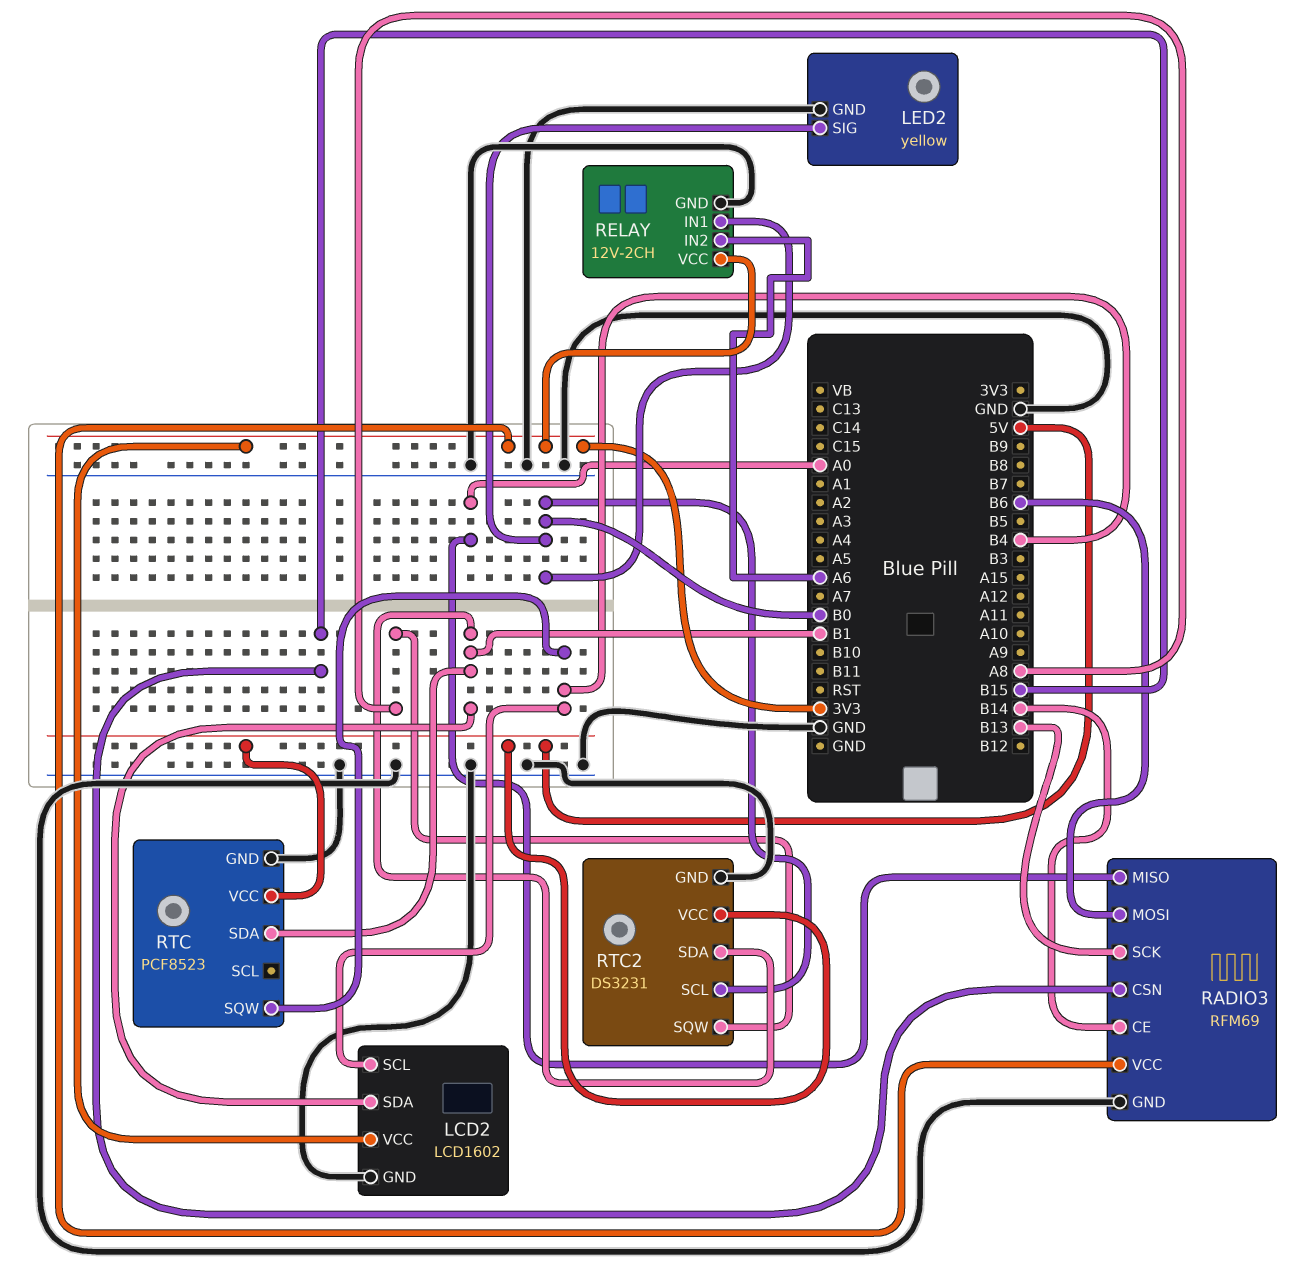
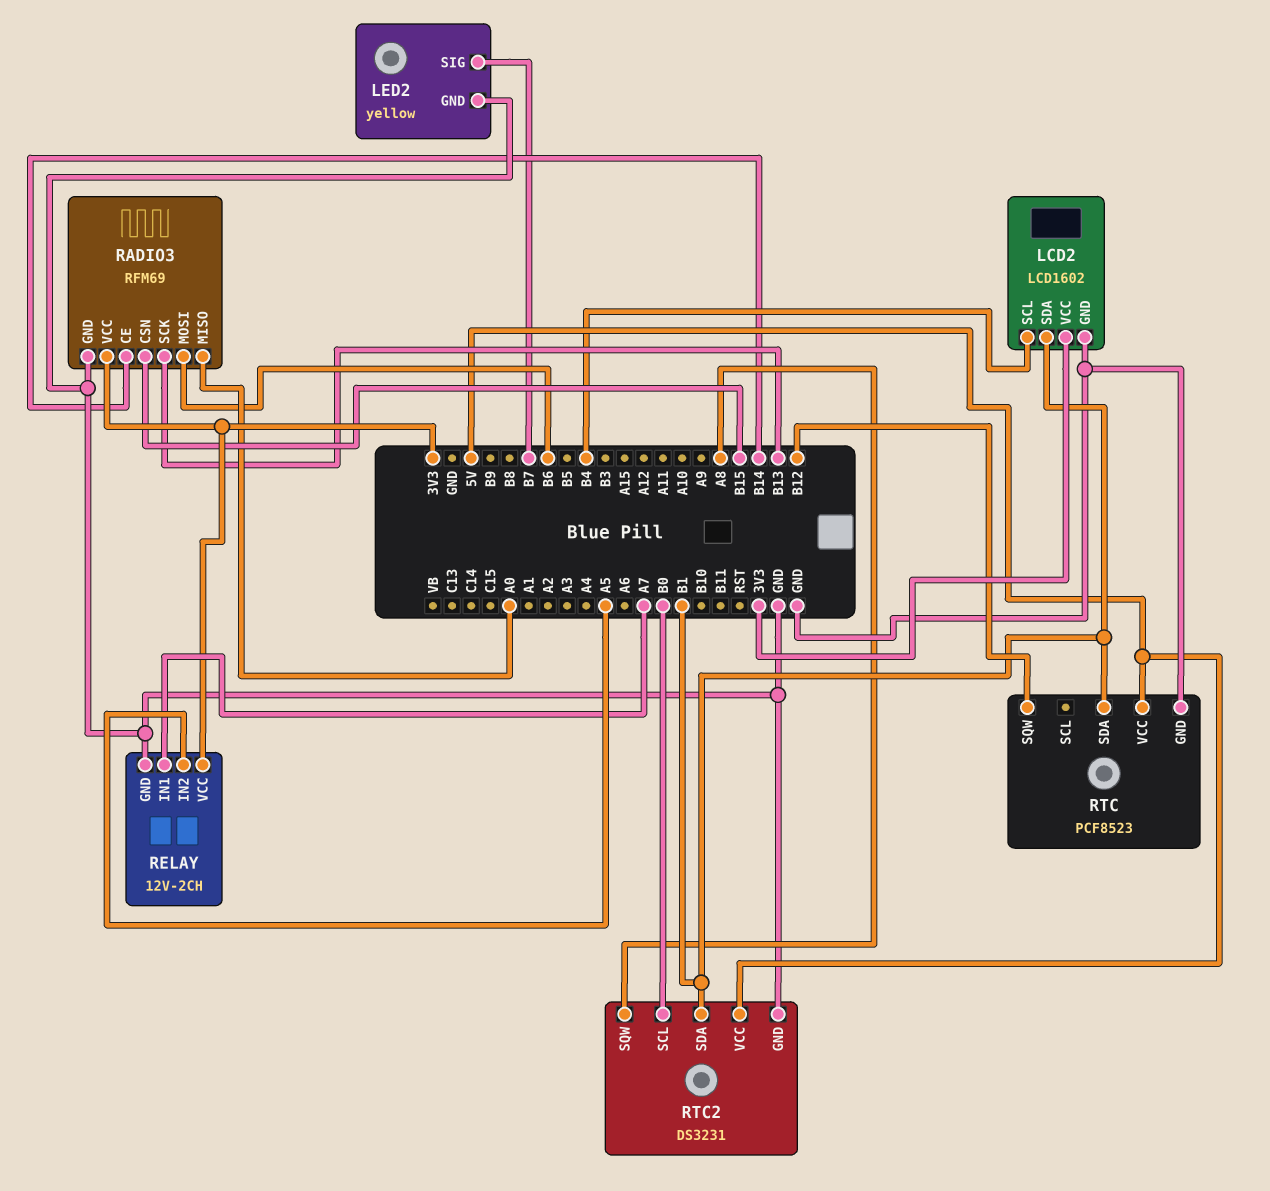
LED2 pin SIG: B0 -> B7
RELAY pin IN1: B0 -> A7
RELAY pin IN2: A6 -> A5
RTC pin SQW: B4 -> B12

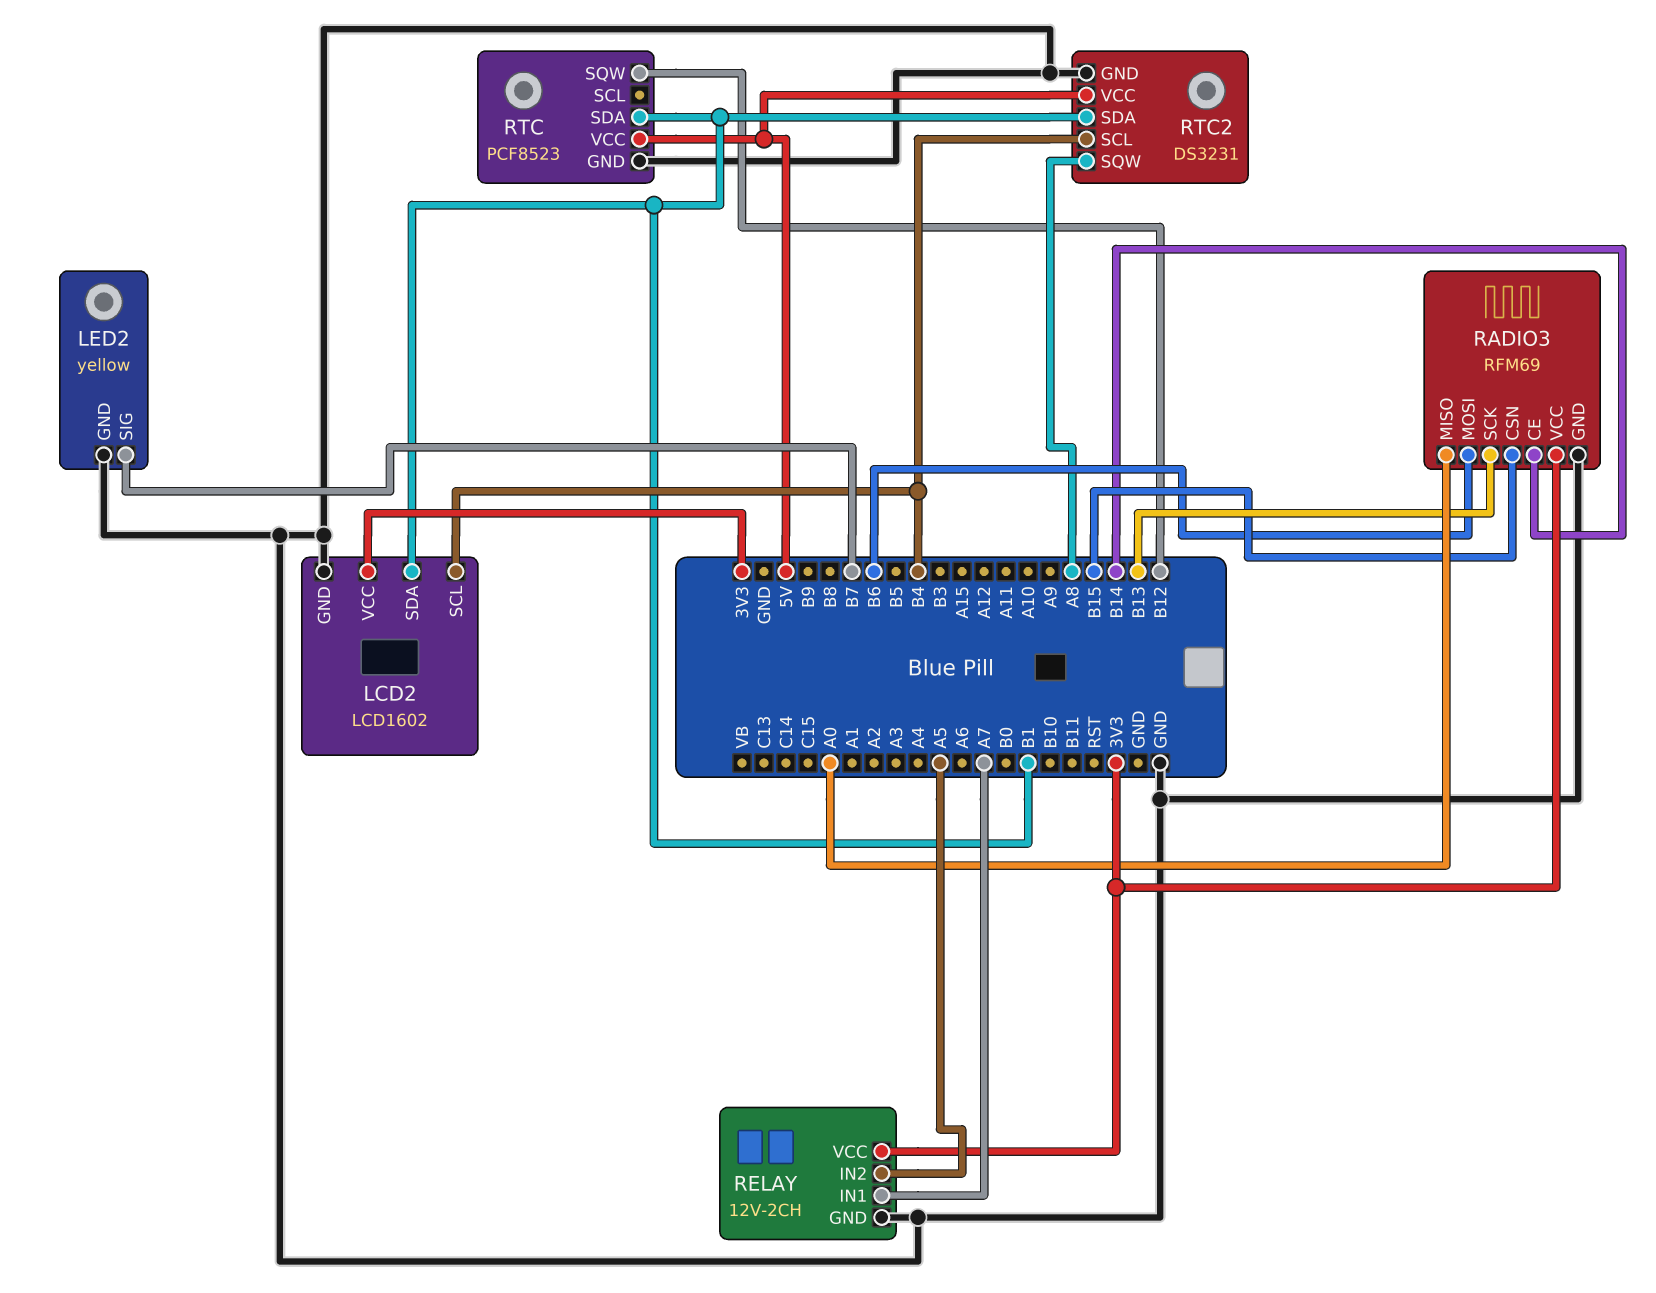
RTC2 pin SCL: B0 -> B4

